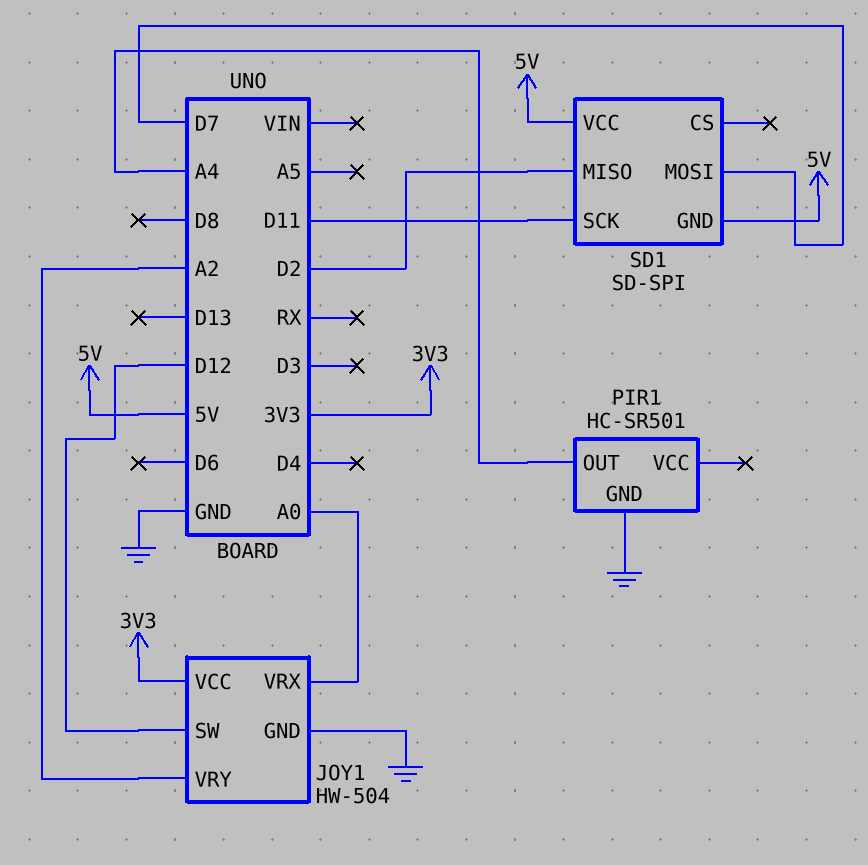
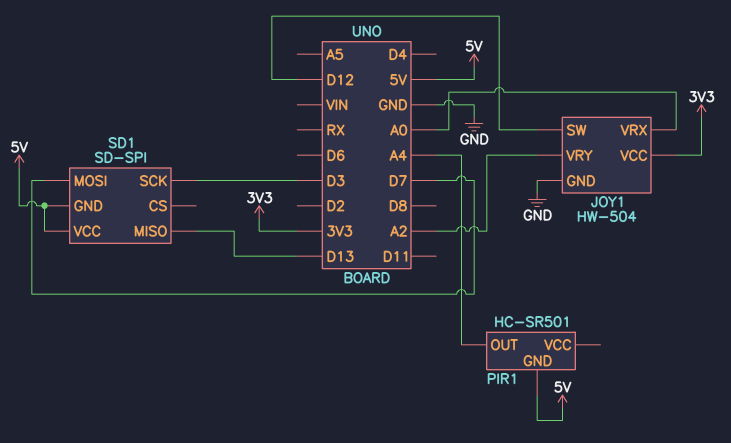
PIR1 pin GND: GND -> 5V
SD1 pin MISO: D2 -> D13
SD1 pin SCK: D11 -> D3

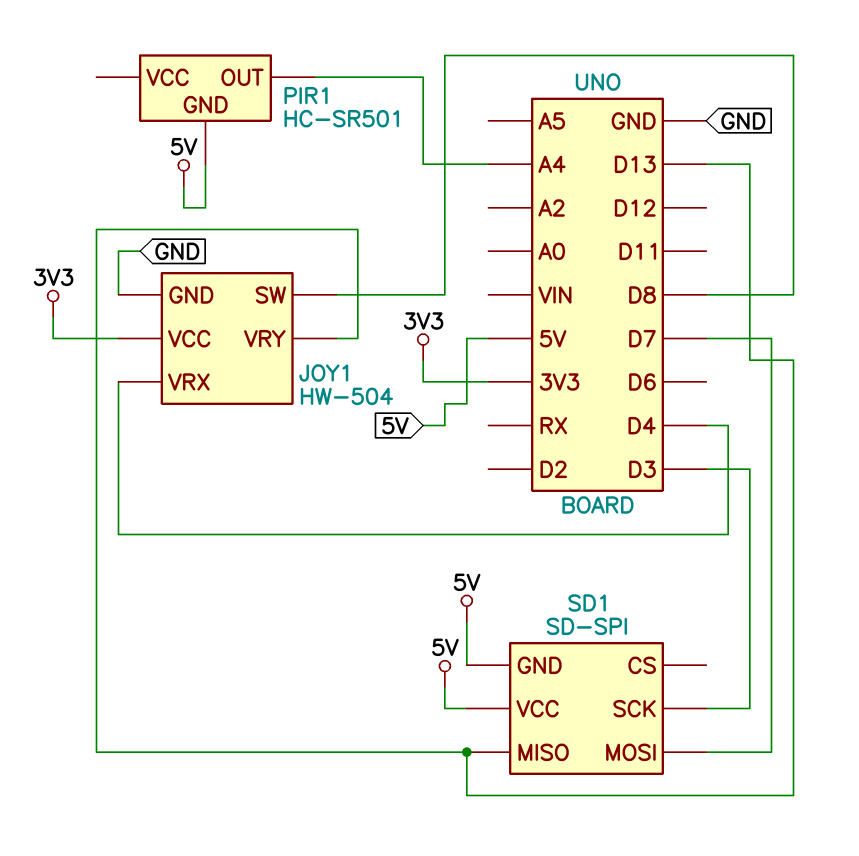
JOY1 pin SW: D12 -> D8
JOY1 pin VRX: A0 -> D4
JOY1 pin VRY: A2 -> D13

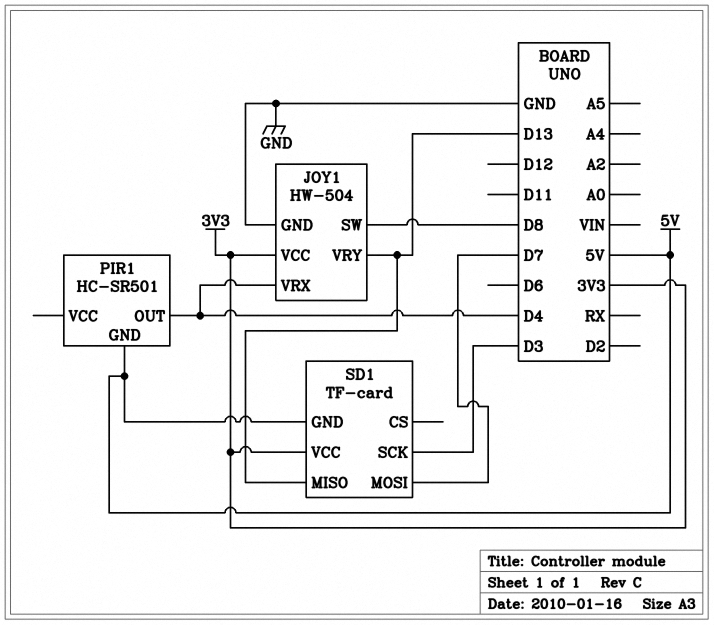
PIR1 pin OUT: A4 -> D4
SD1: SD-SPI -> TF-card
SD1 pin VCC: 5V -> 3V3

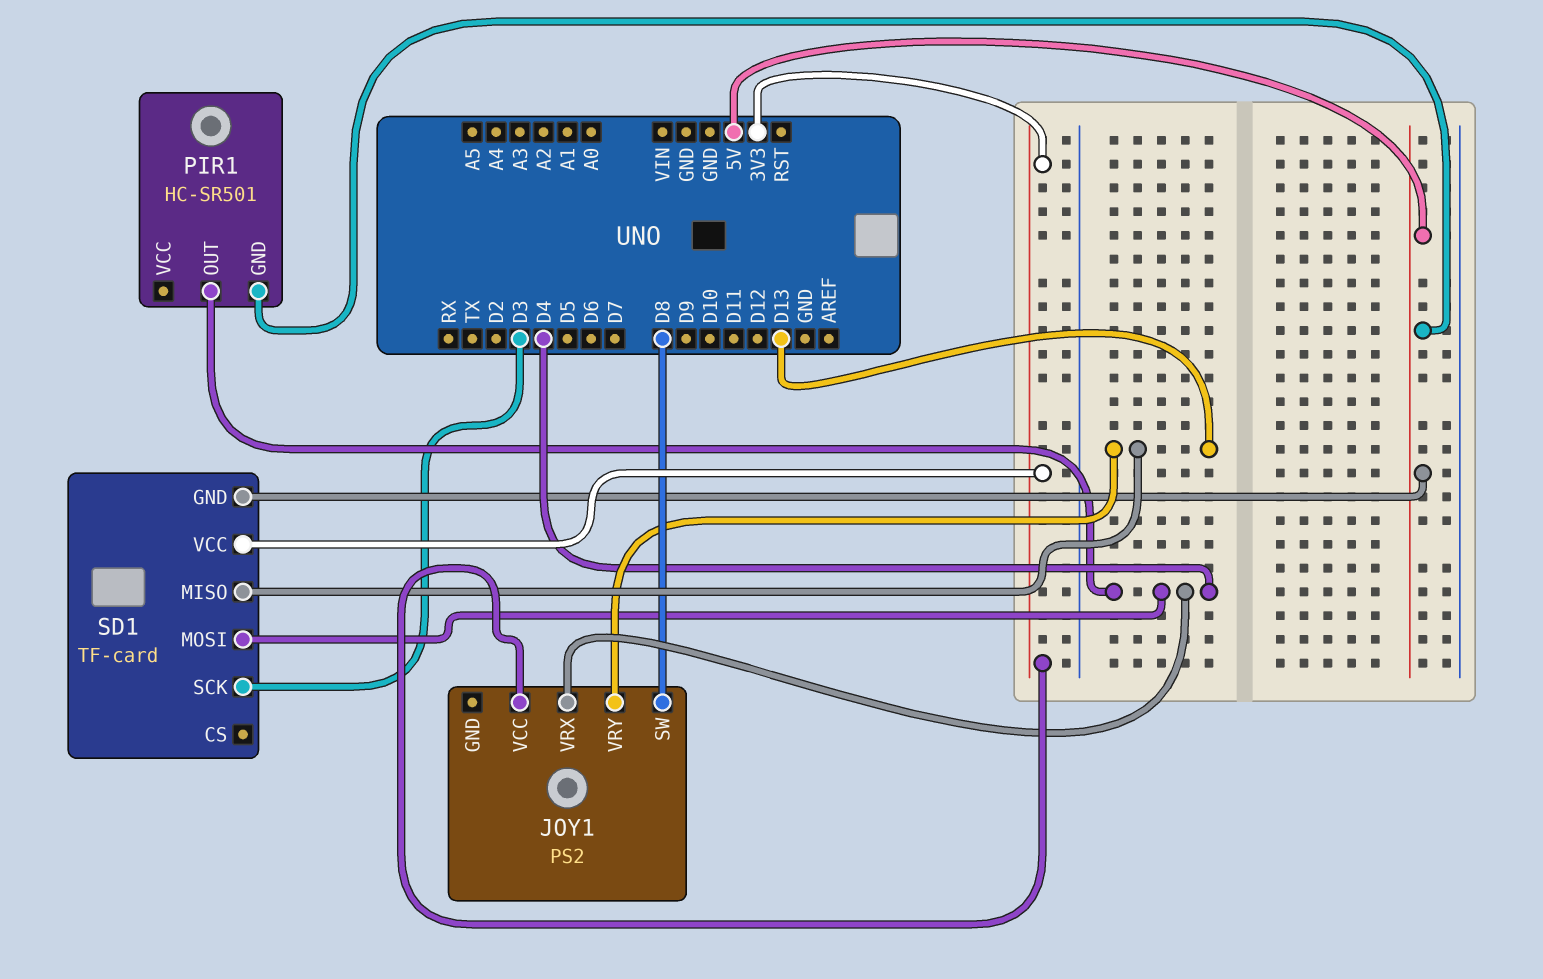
JOY1: HW-504 -> PS2
JOY1 pin GND: GND -> none
SD1 pin MOSI: D7 -> D4

